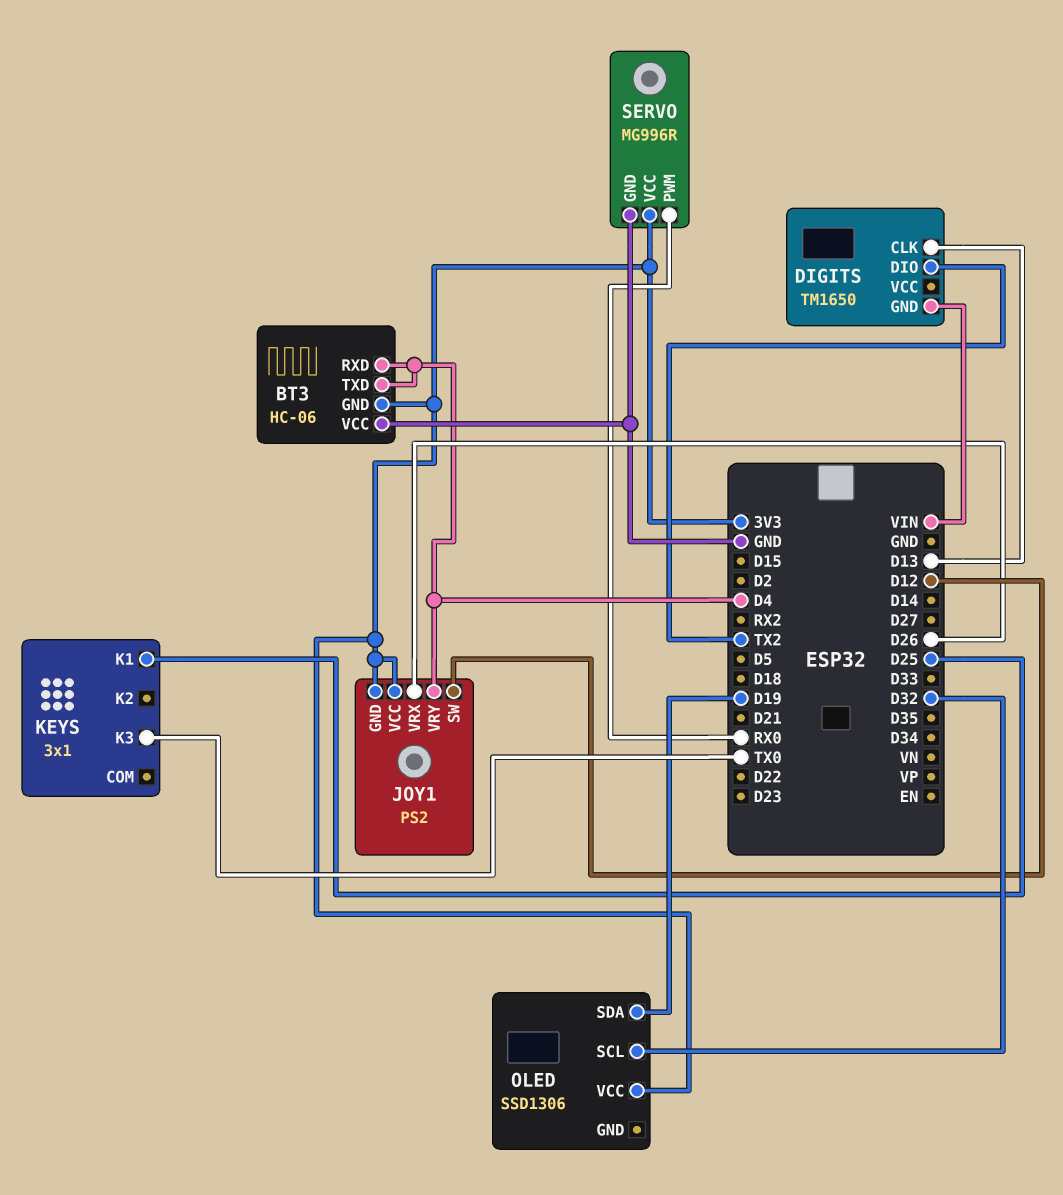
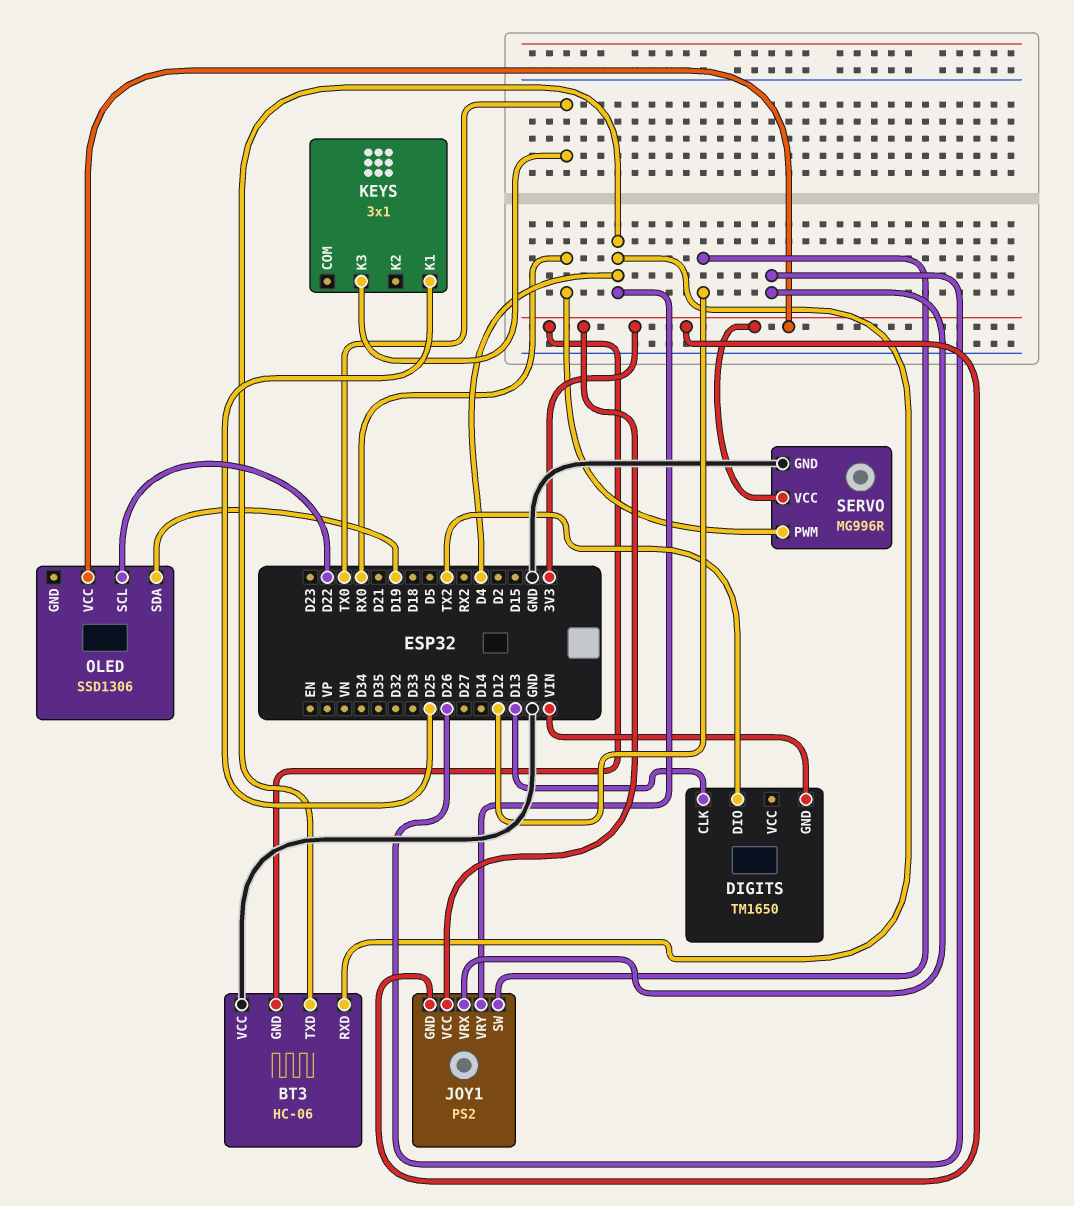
OLED pin SCL: D32 -> D22

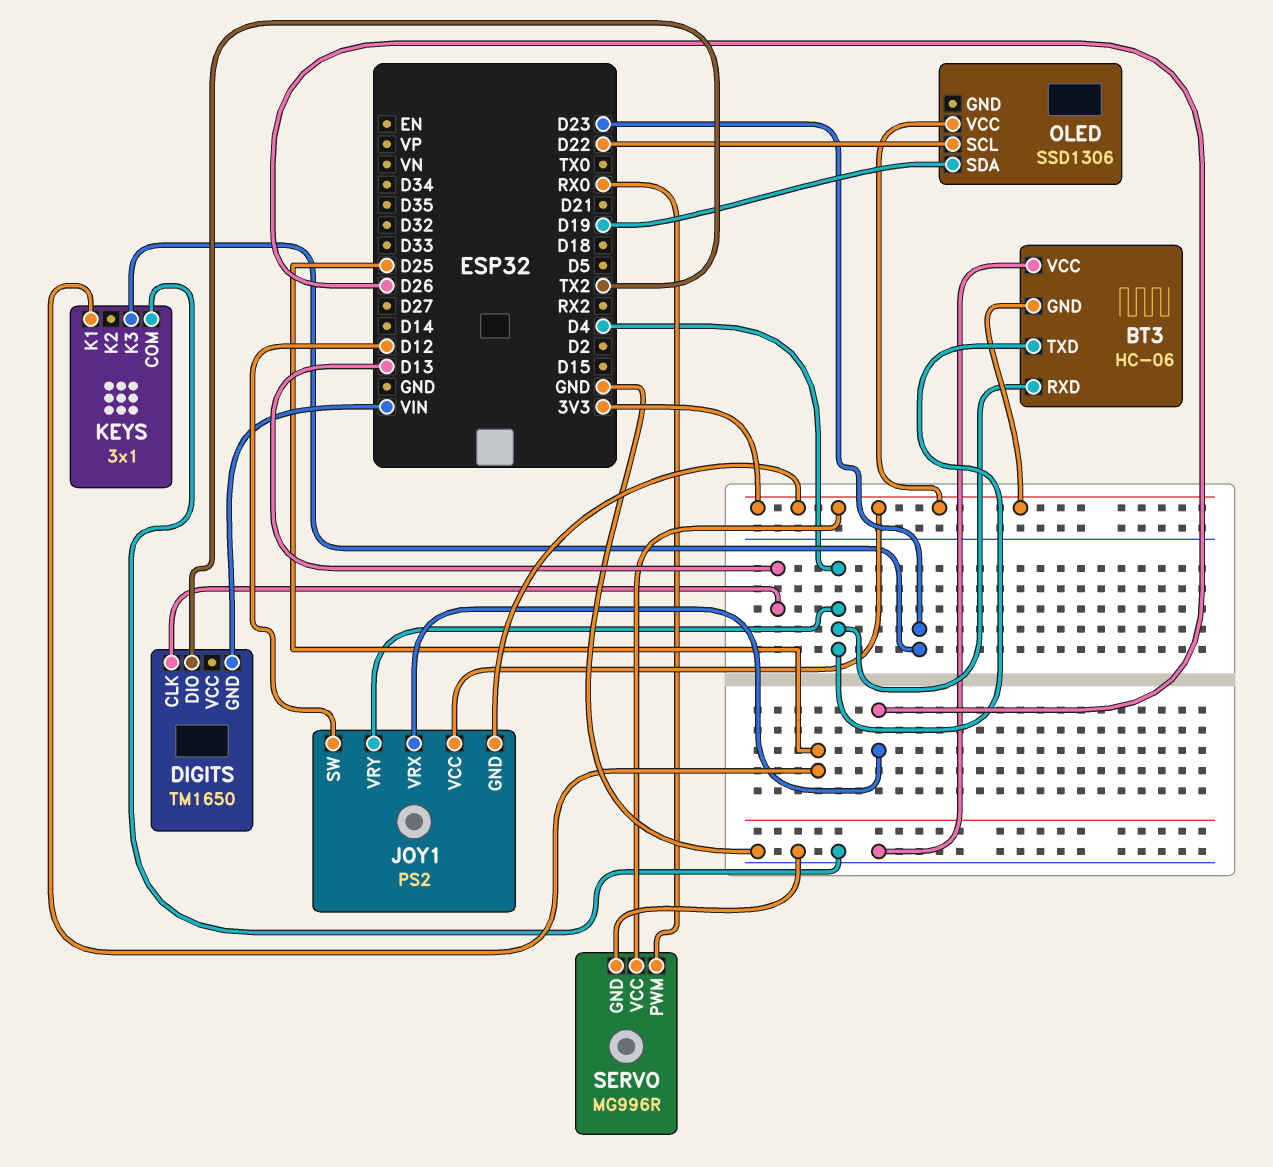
KEYS pin COM: none -> GND
KEYS pin K3: TX0 -> D23

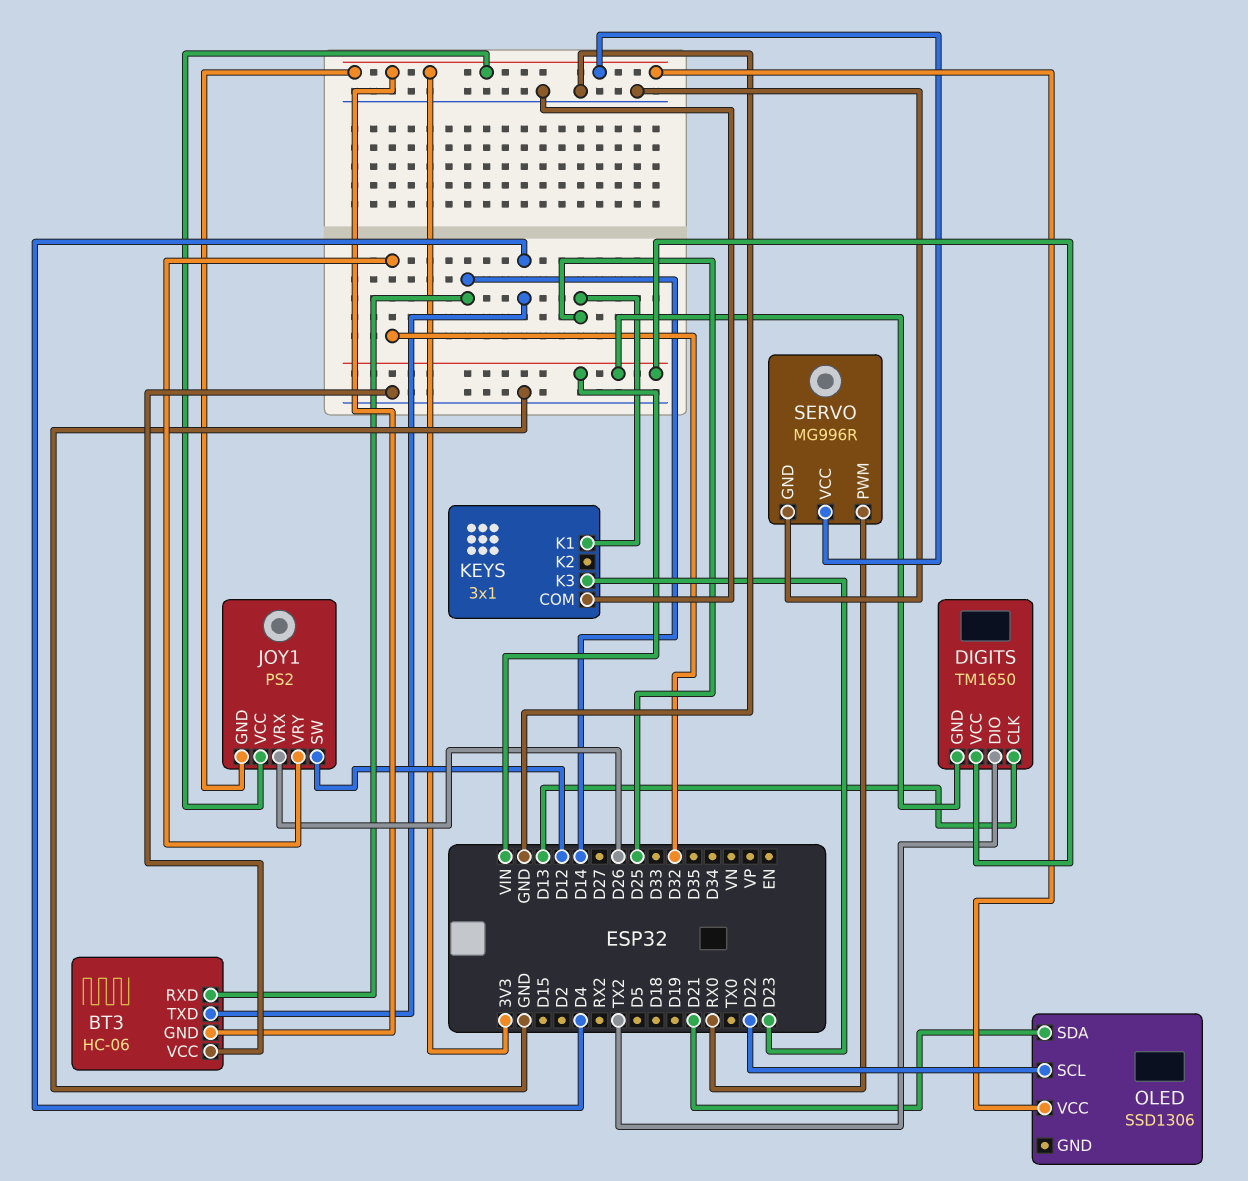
BT3 pin RXD: D4 -> D14
DIGITS pin VCC: none -> VIN
JOY1 pin VRY: D4 -> D32
OLED pin SDA: D19 -> D21

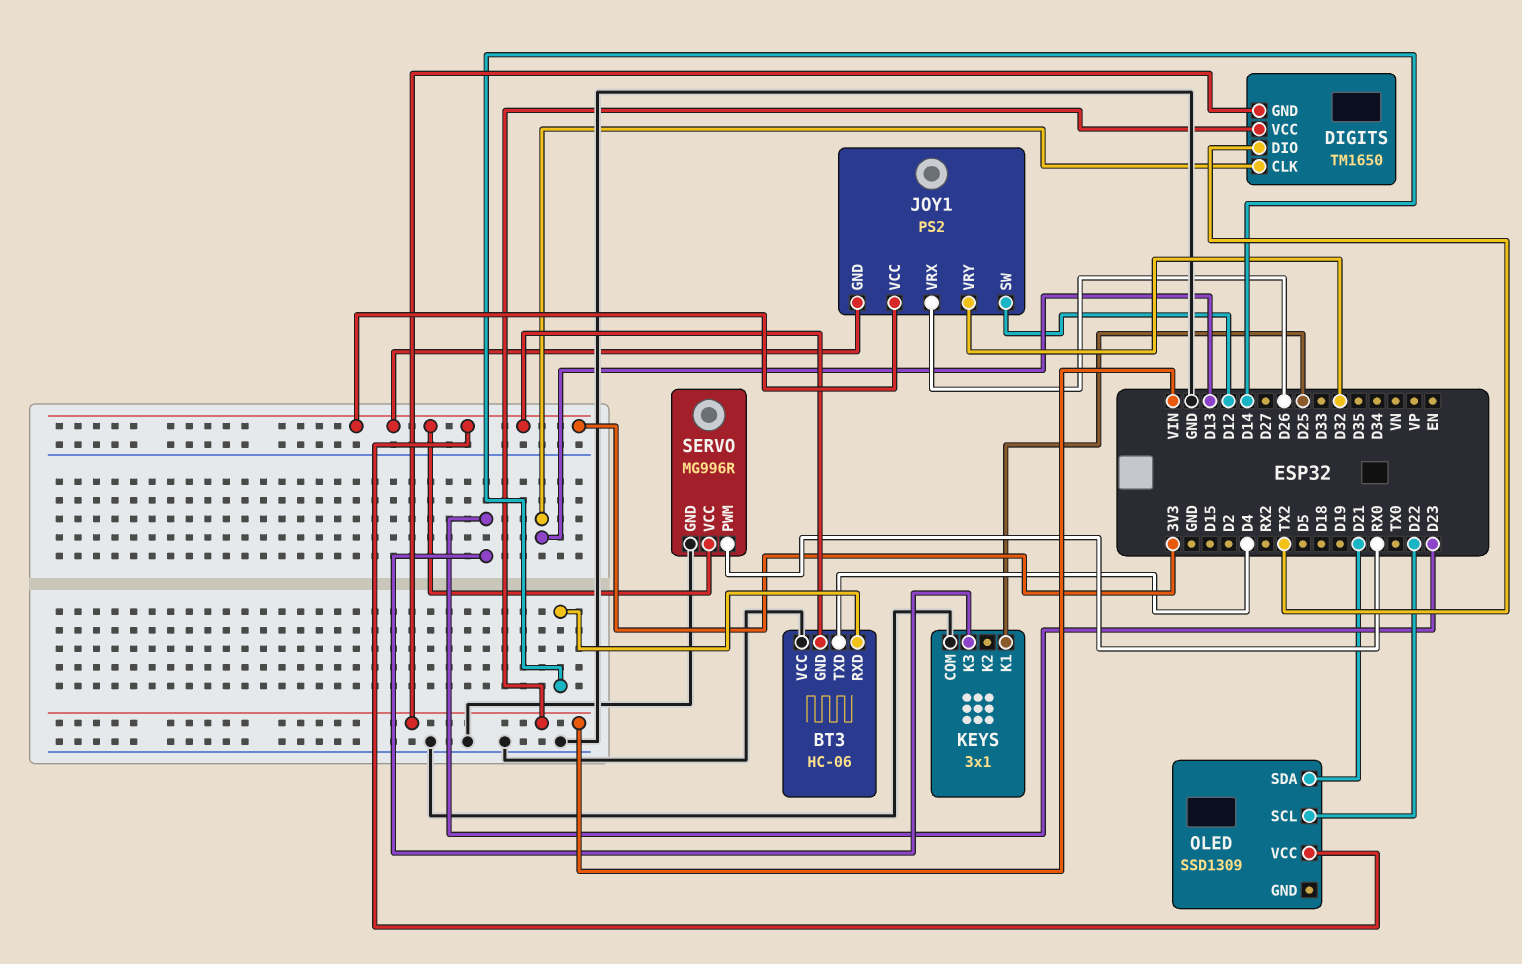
OLED: SSD1306 -> SSD1309

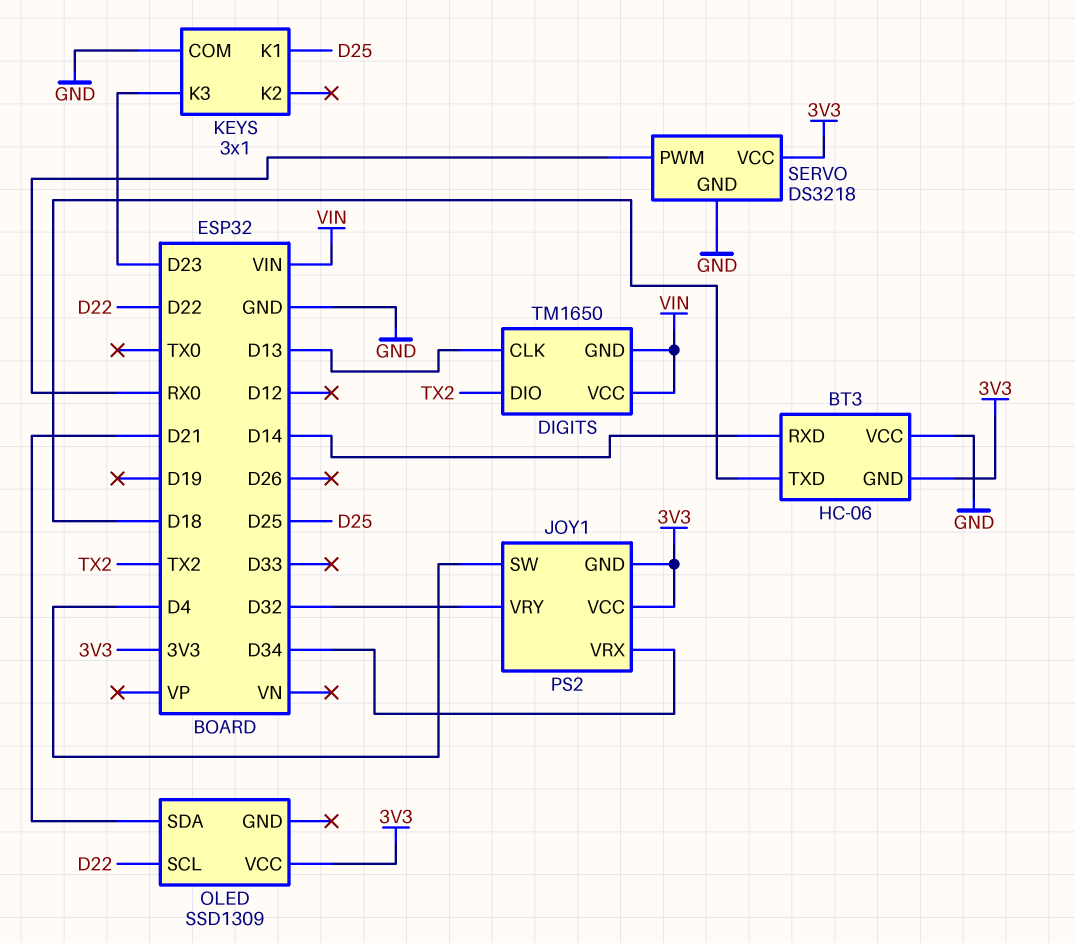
BT3 pin TXD: D4 -> D18
JOY1 pin SW: D12 -> D4
JOY1 pin VRX: D26 -> D34
SERVO: MG996R -> DS3218

